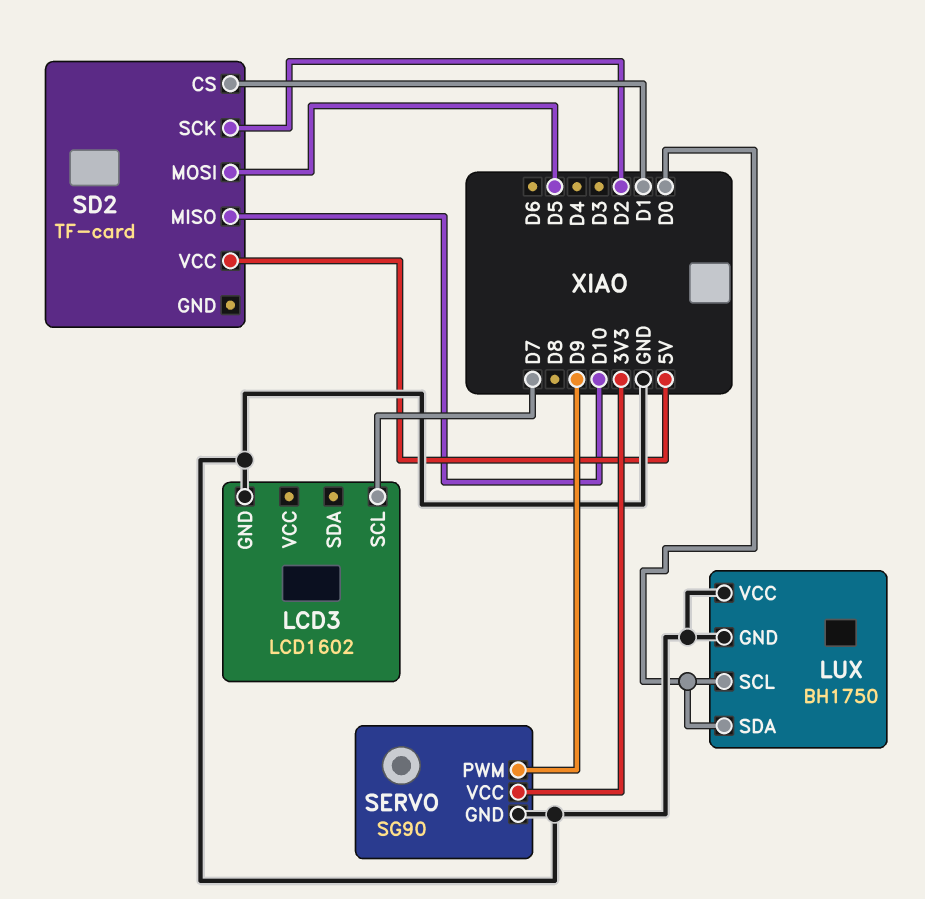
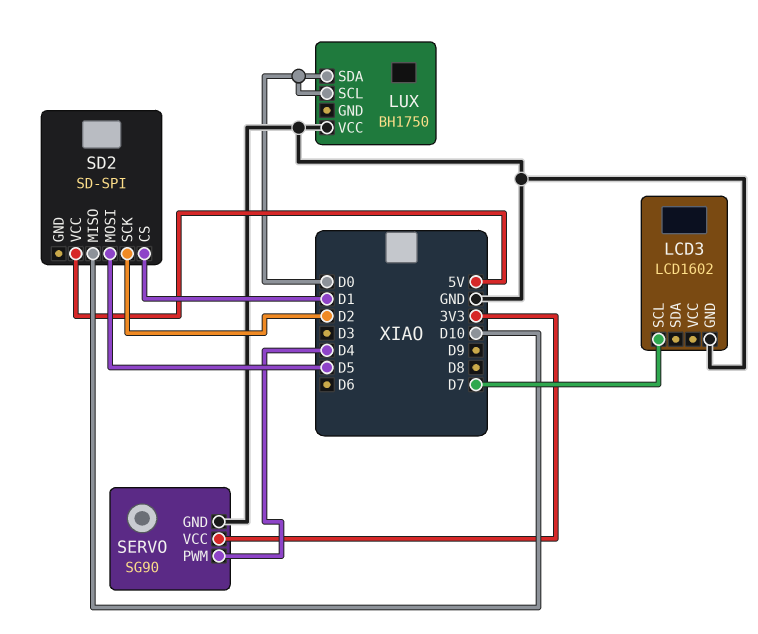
LUX pin GND: GND -> none
SD2: TF-card -> SD-SPI
SERVO pin PWM: D9 -> D4

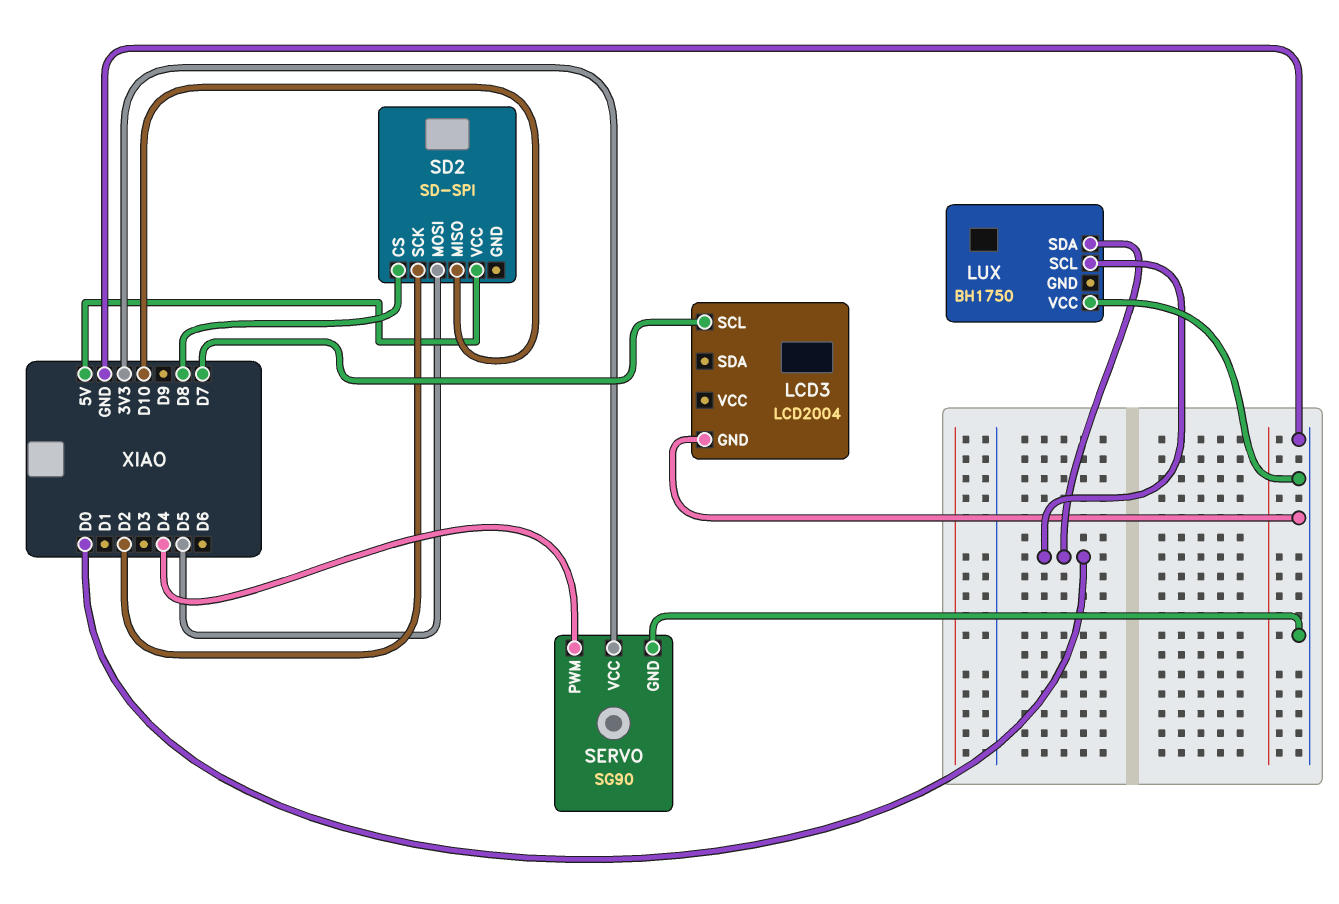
LCD3: LCD1602 -> LCD2004
SD2 pin CS: D1 -> D8

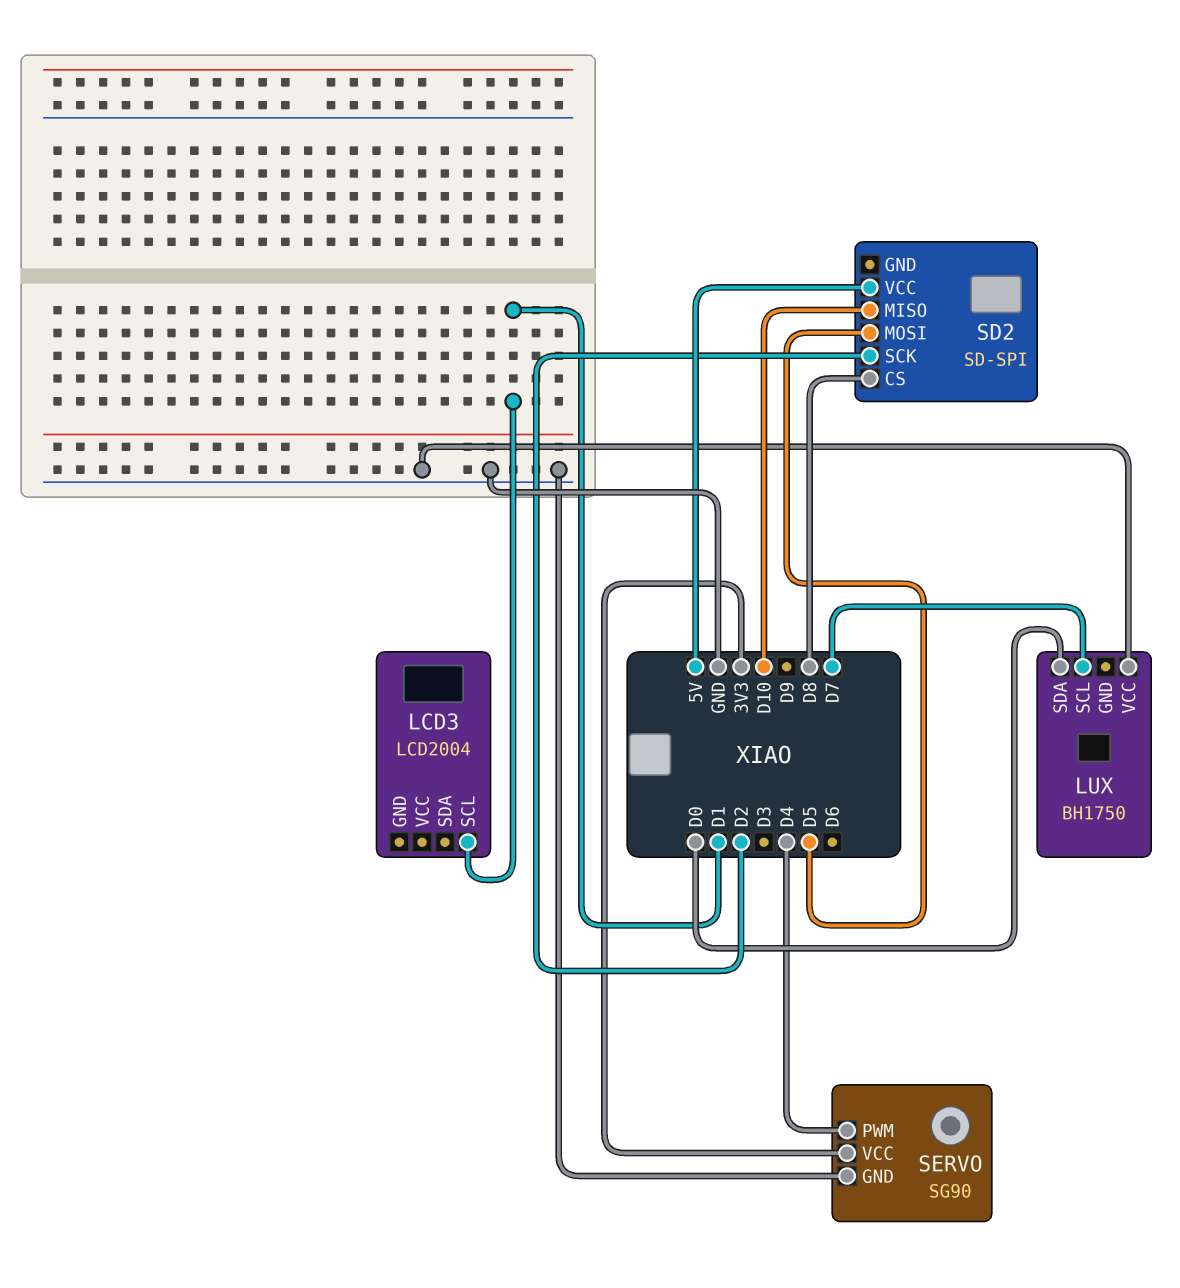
LCD3 pin GND: GND -> none
LCD3 pin SCL: D7 -> D1
LUX pin SCL: D0 -> D7

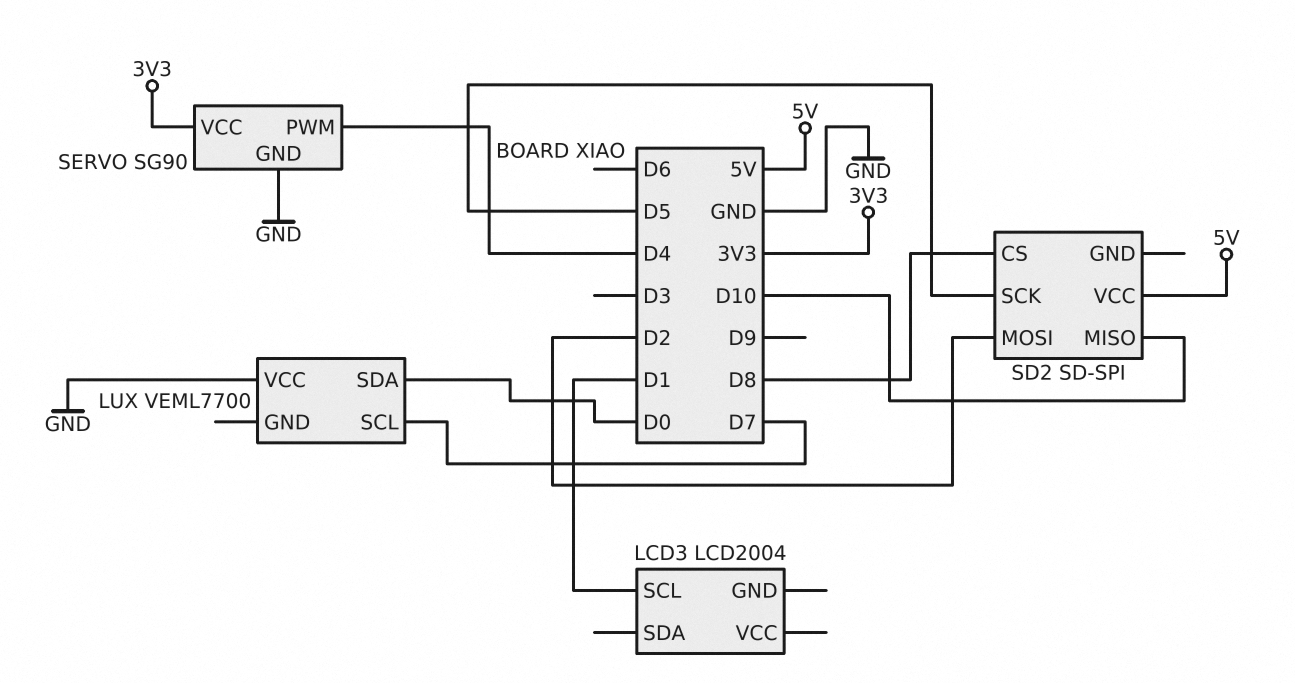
LUX: BH1750 -> VEML7700
SD2 pin MOSI: D5 -> D2
SD2 pin SCK: D2 -> D5

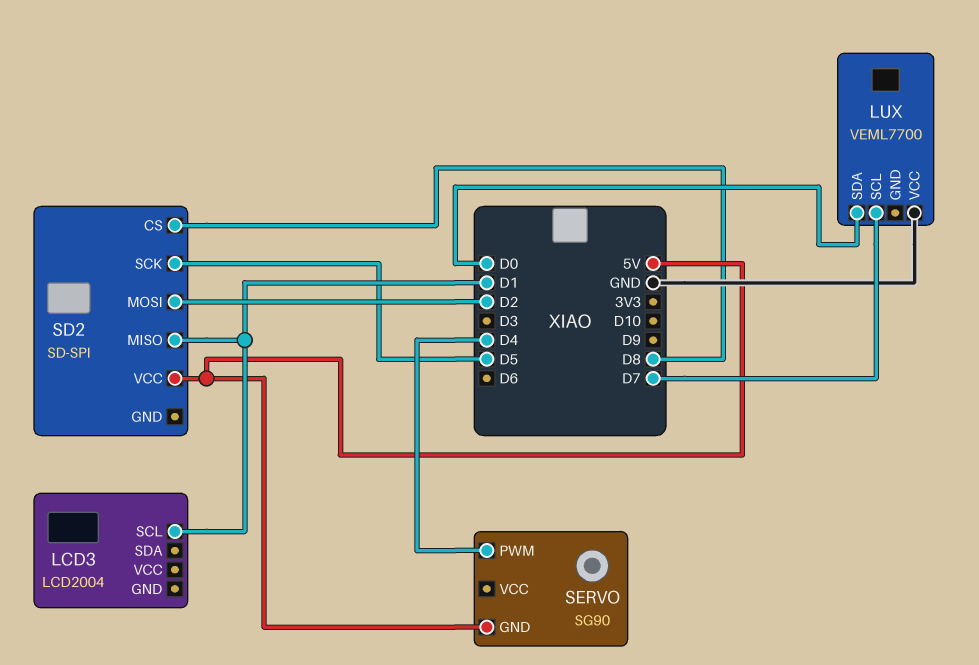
SD2 pin MISO: D10 -> D1
SERVO pin GND: GND -> 5V
SERVO pin VCC: 3V3 -> none

